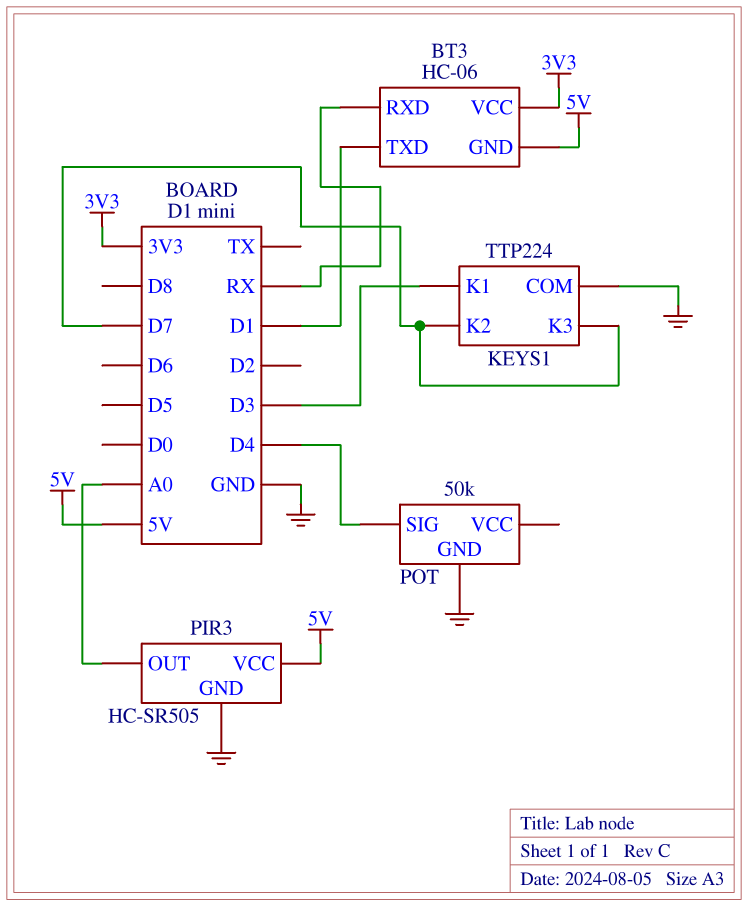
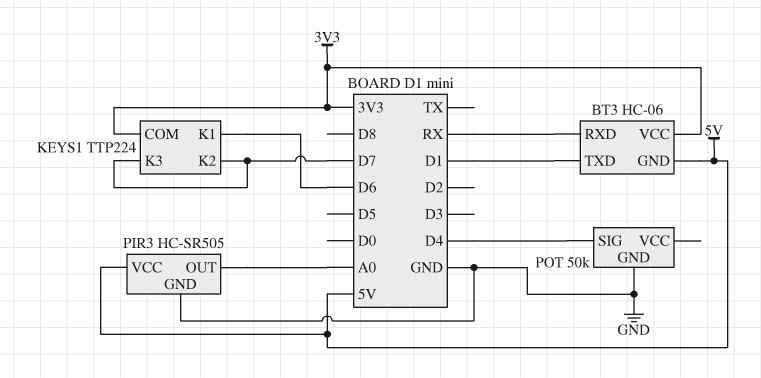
KEYS1 pin COM: GND -> 3V3
KEYS1 pin K1: D3 -> D6

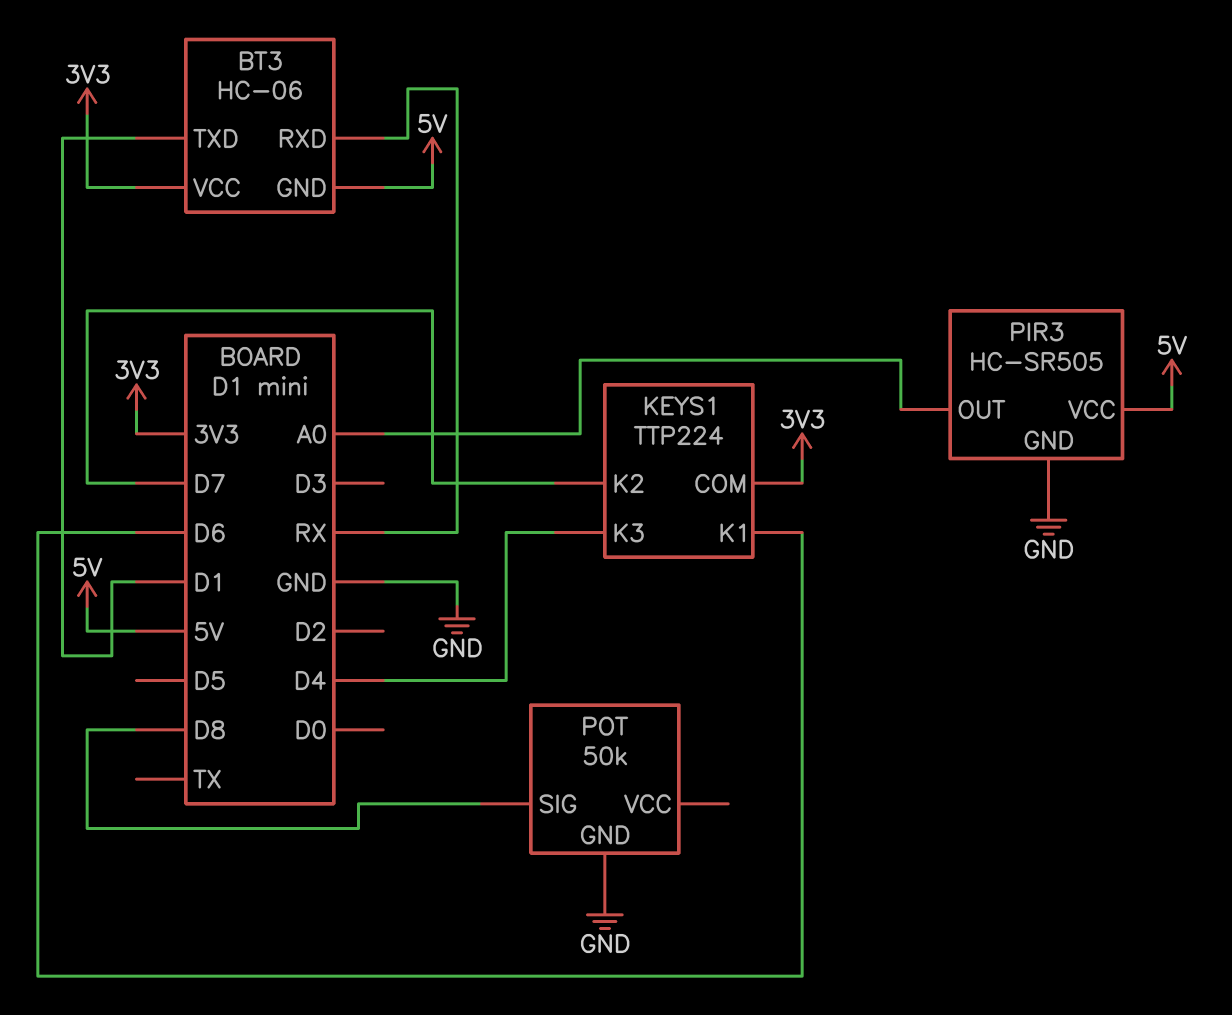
KEYS1 pin K3: D7 -> D4
POT pin SIG: D4 -> D8

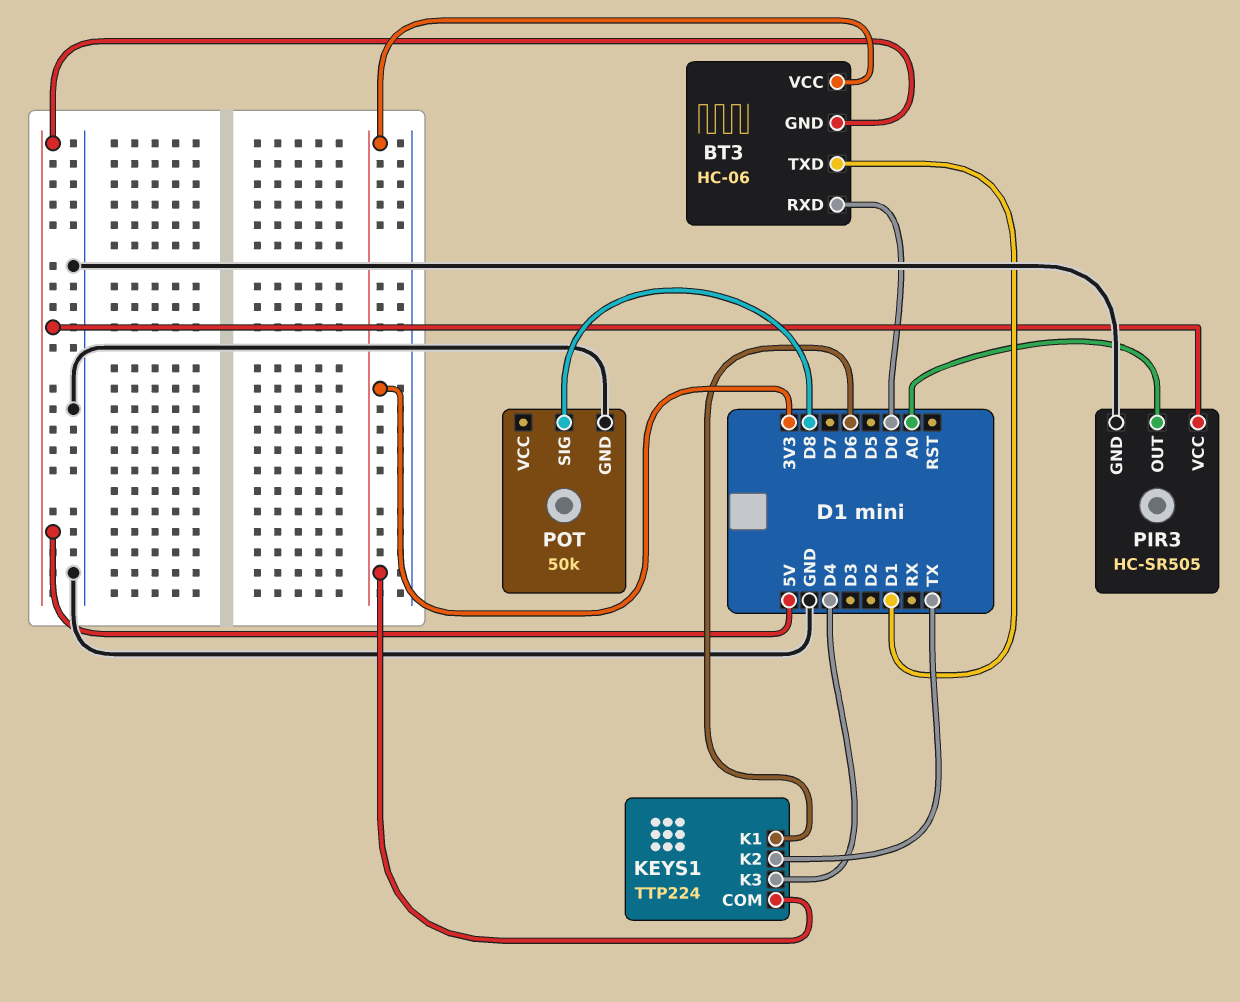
BT3 pin RXD: RX -> D0
KEYS1 pin K2: D7 -> TX

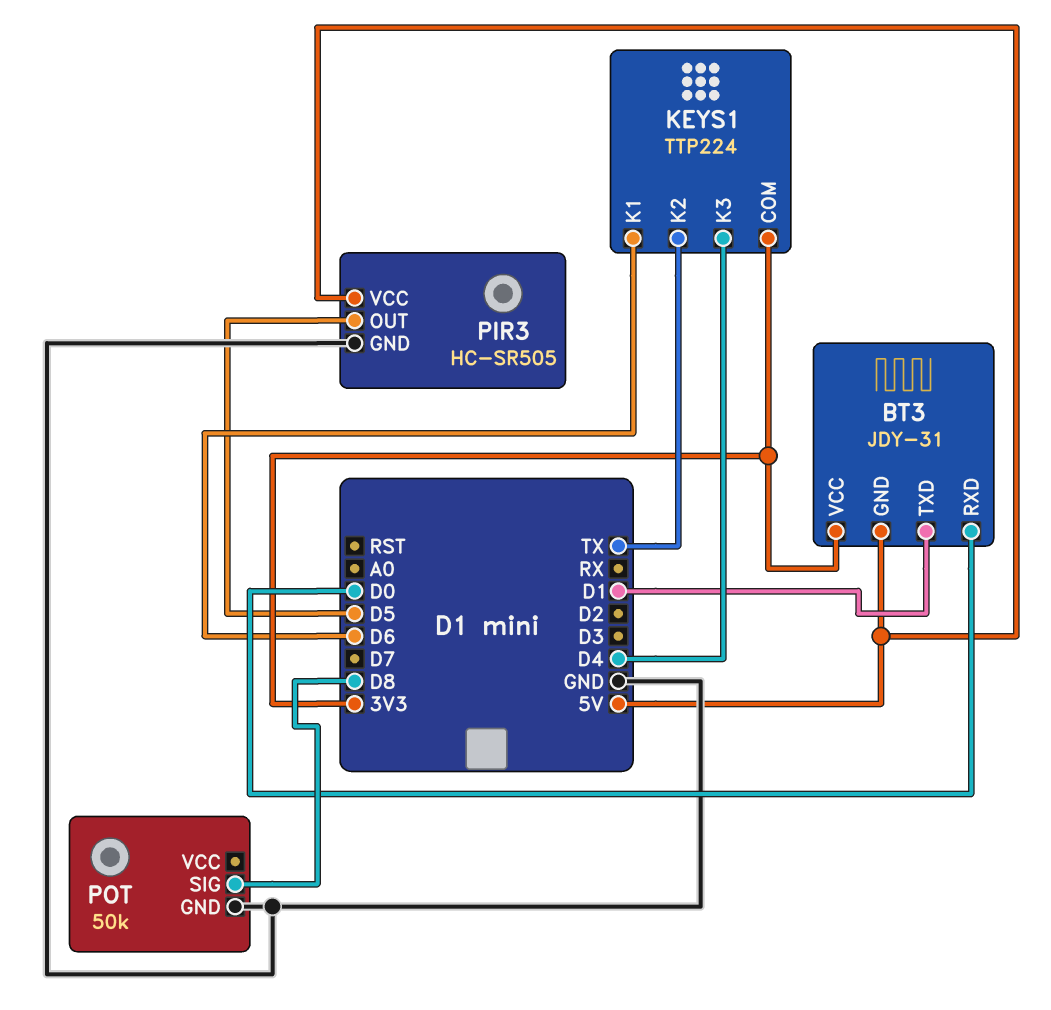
BT3: HC-06 -> JDY-31
PIR3 pin OUT: A0 -> D5

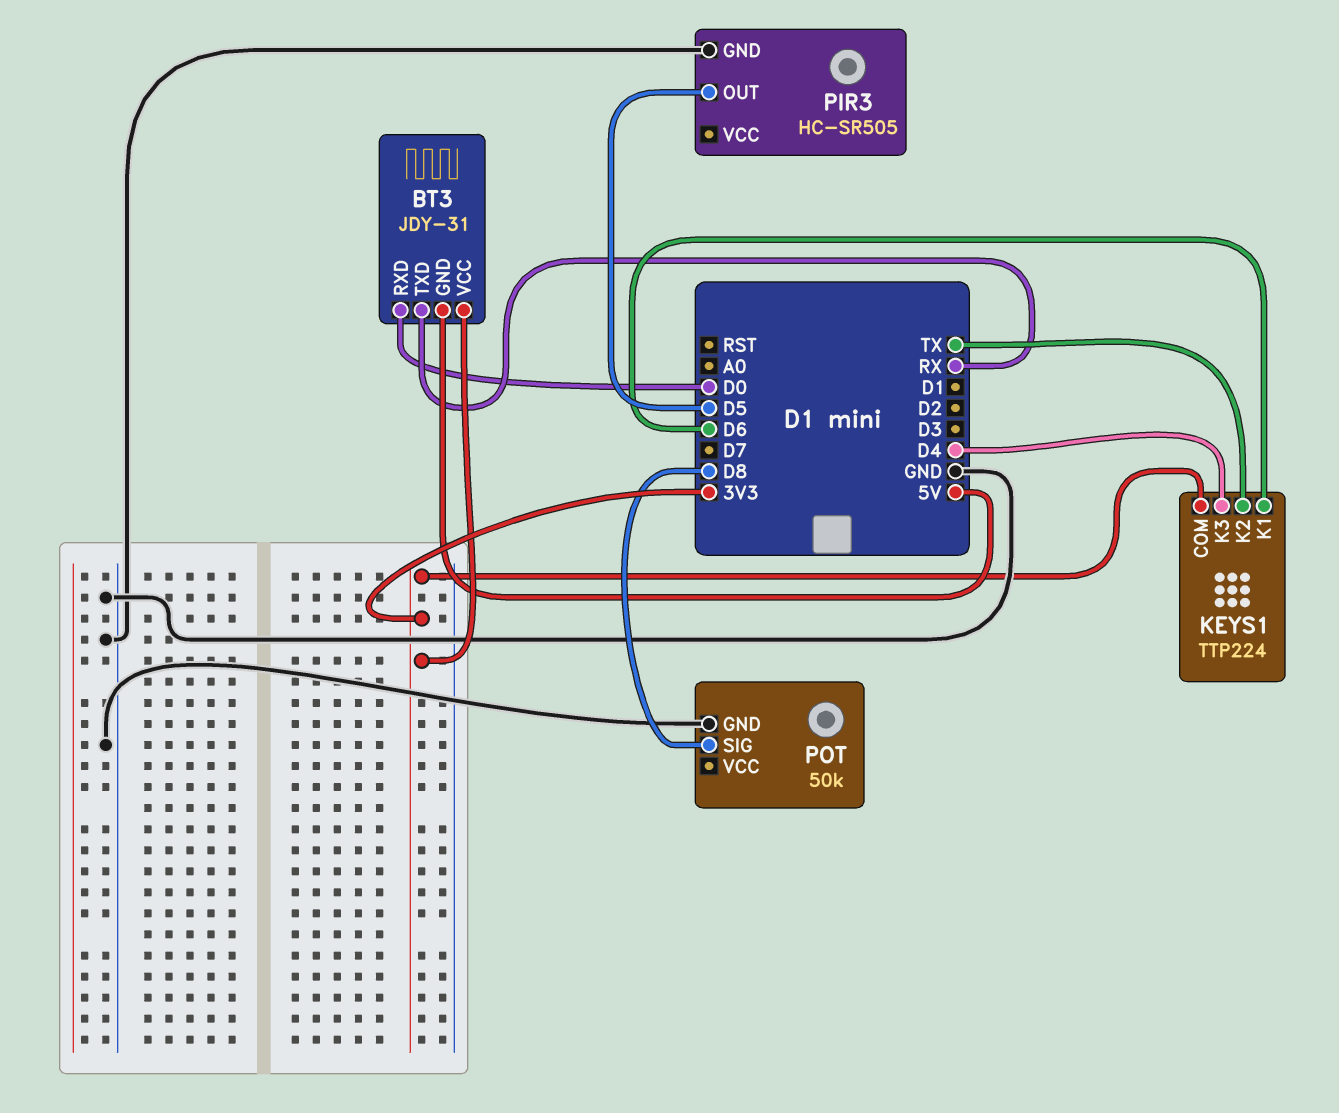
BT3 pin TXD: D1 -> RX
PIR3 pin VCC: 5V -> none

